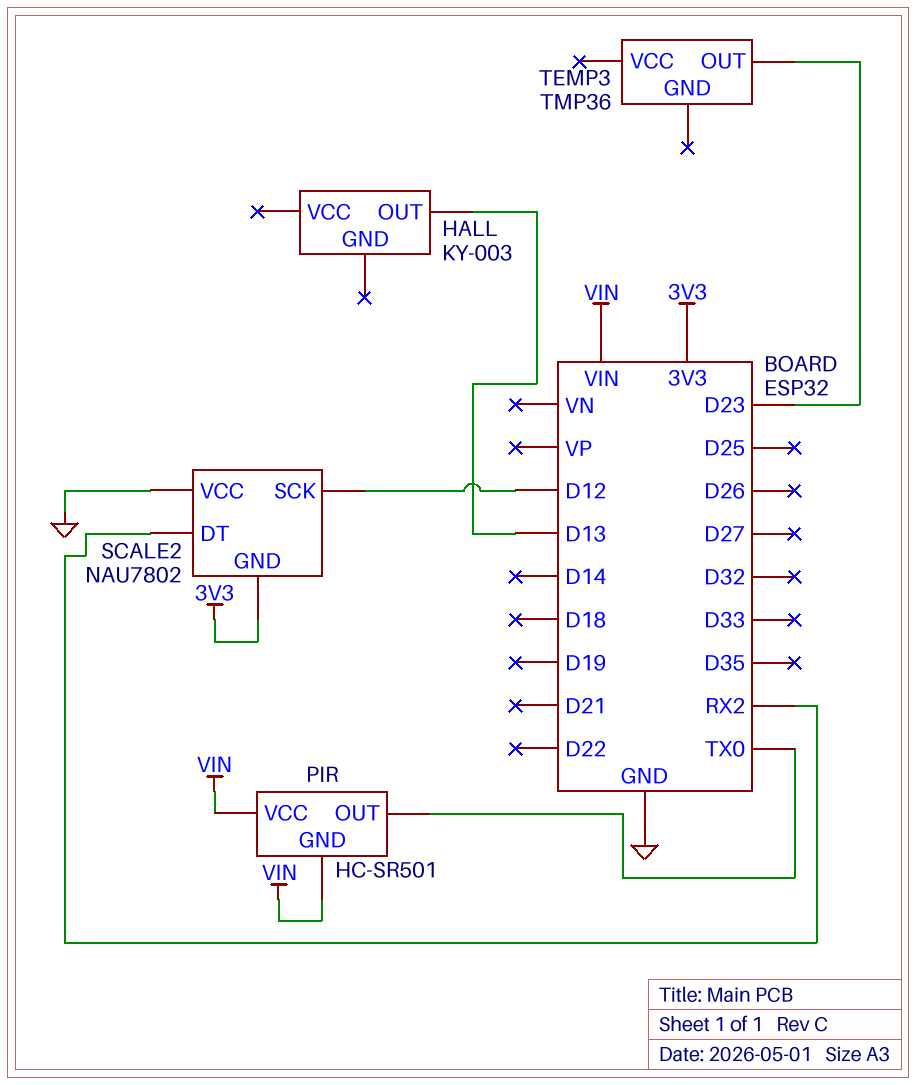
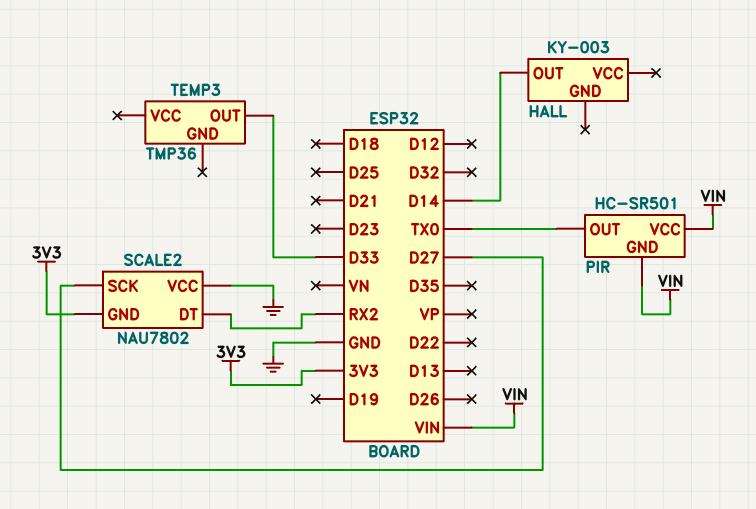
HALL pin OUT: D13 -> D14
SCALE2 pin SCK: D12 -> D27
TEMP3 pin OUT: D23 -> D33

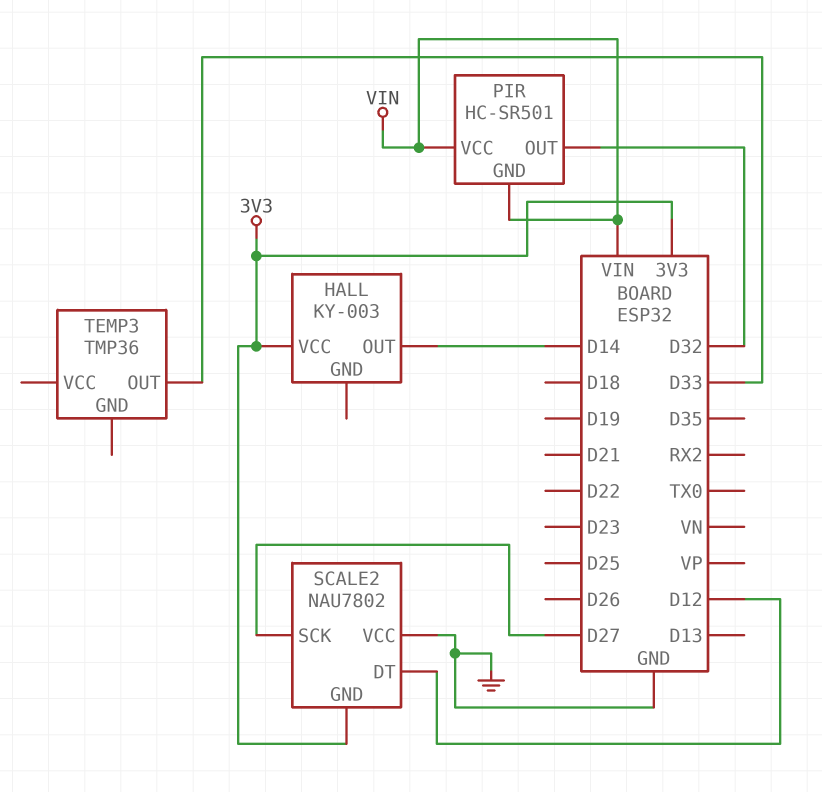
HALL pin VCC: none -> 3V3
PIR pin OUT: TX0 -> D32
SCALE2 pin DT: RX2 -> D12

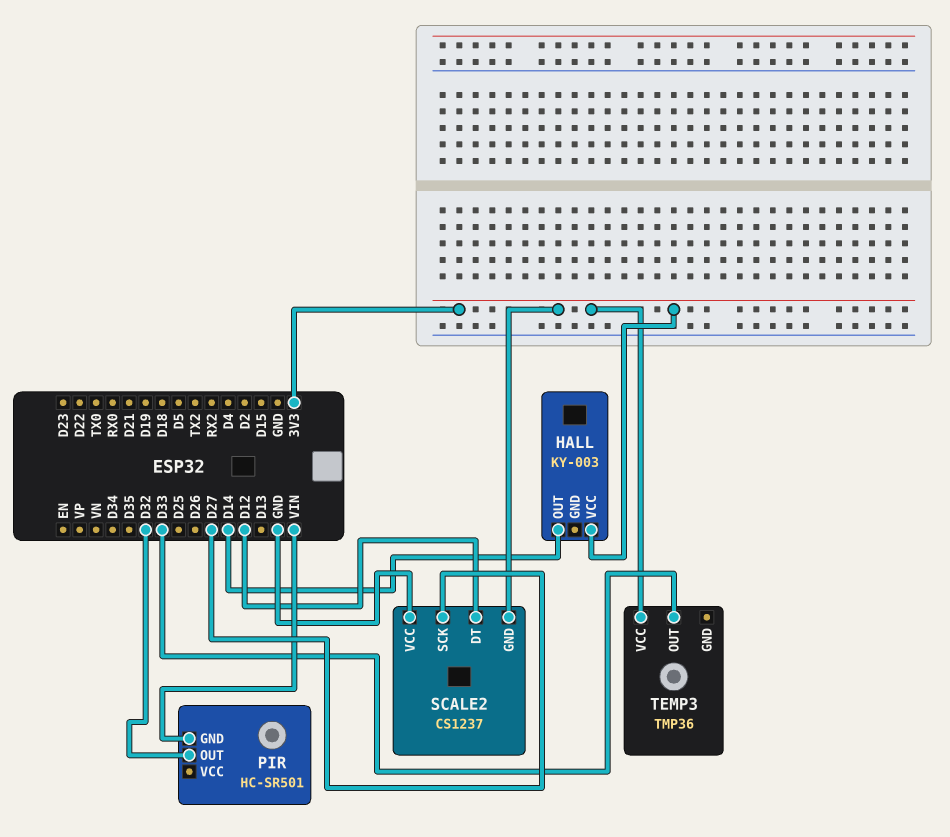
PIR pin VCC: VIN -> none
SCALE2: NAU7802 -> CS1237
TEMP3 pin VCC: none -> 3V3

